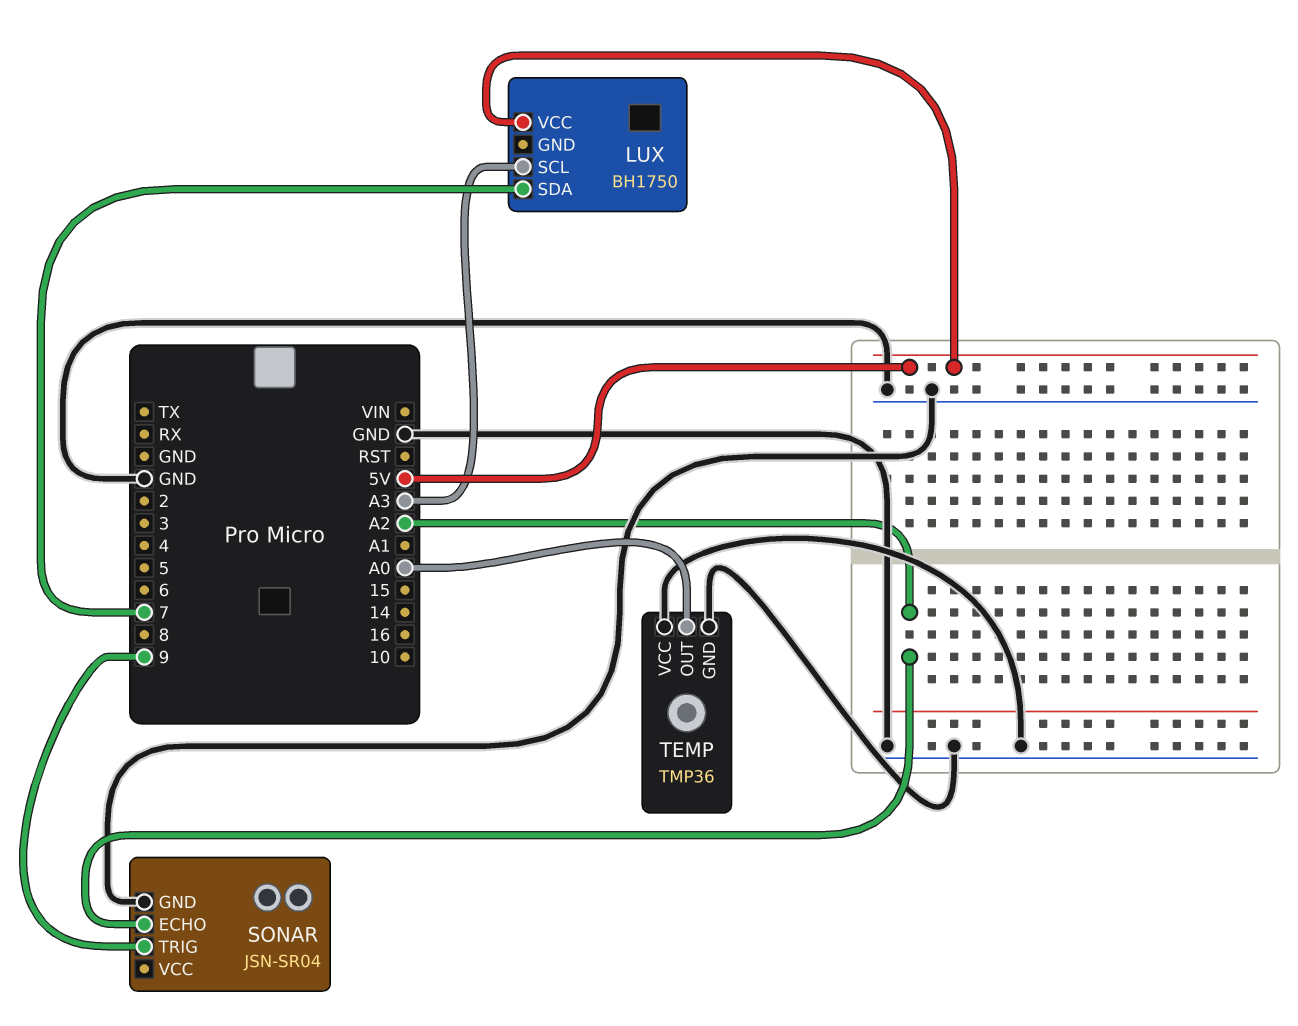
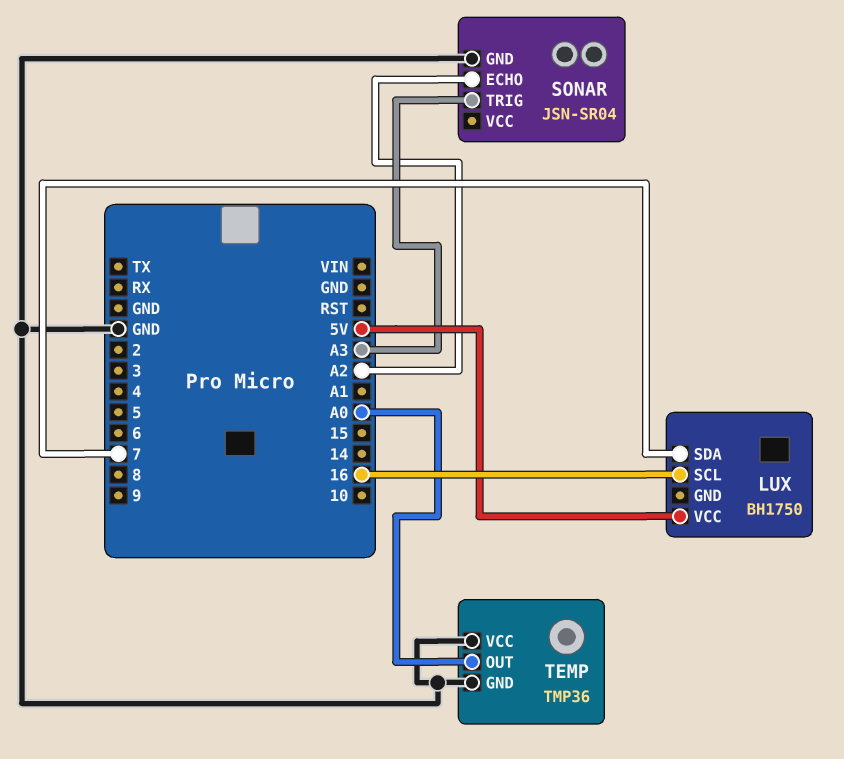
LUX pin SCL: A3 -> 16
SONAR pin TRIG: 9 -> A3

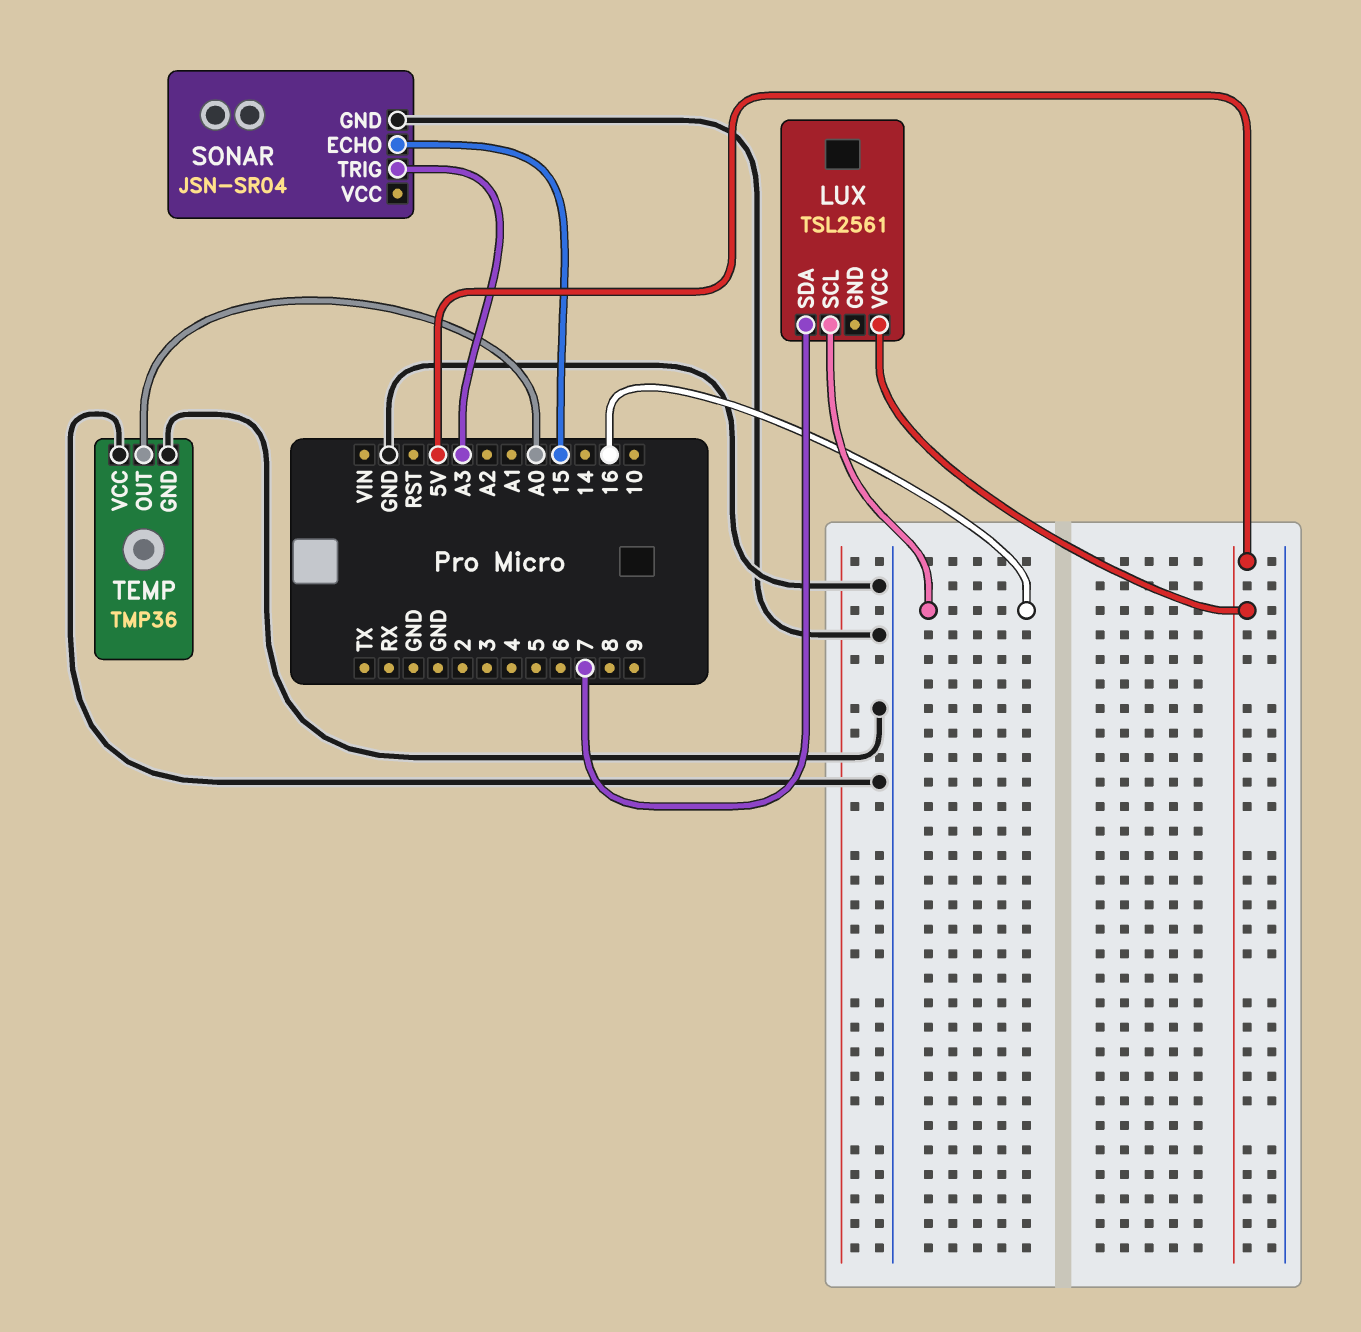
LUX: BH1750 -> TSL2561
SONAR pin ECHO: A2 -> 15

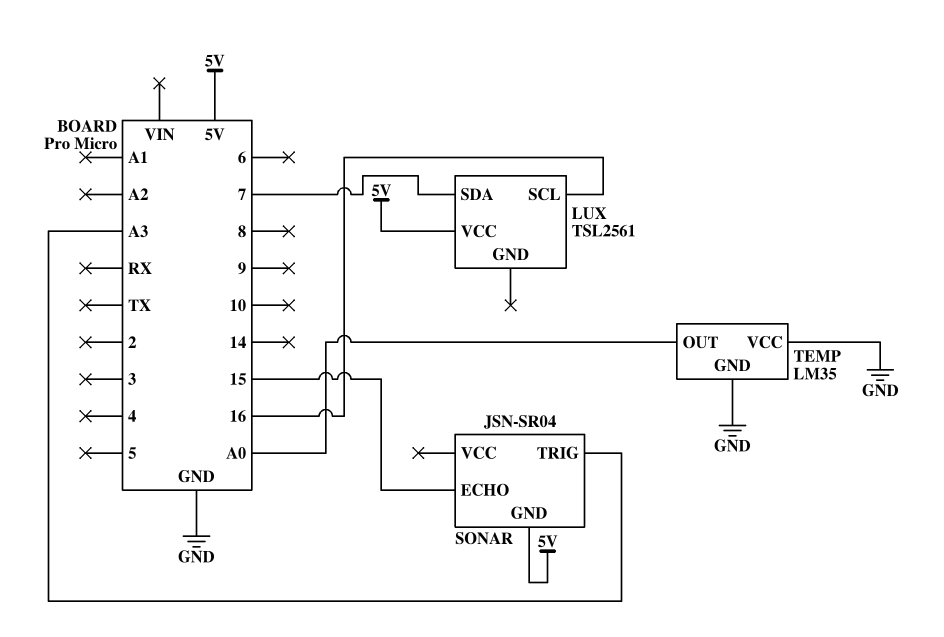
SONAR pin GND: GND -> 5V
TEMP: TMP36 -> LM35

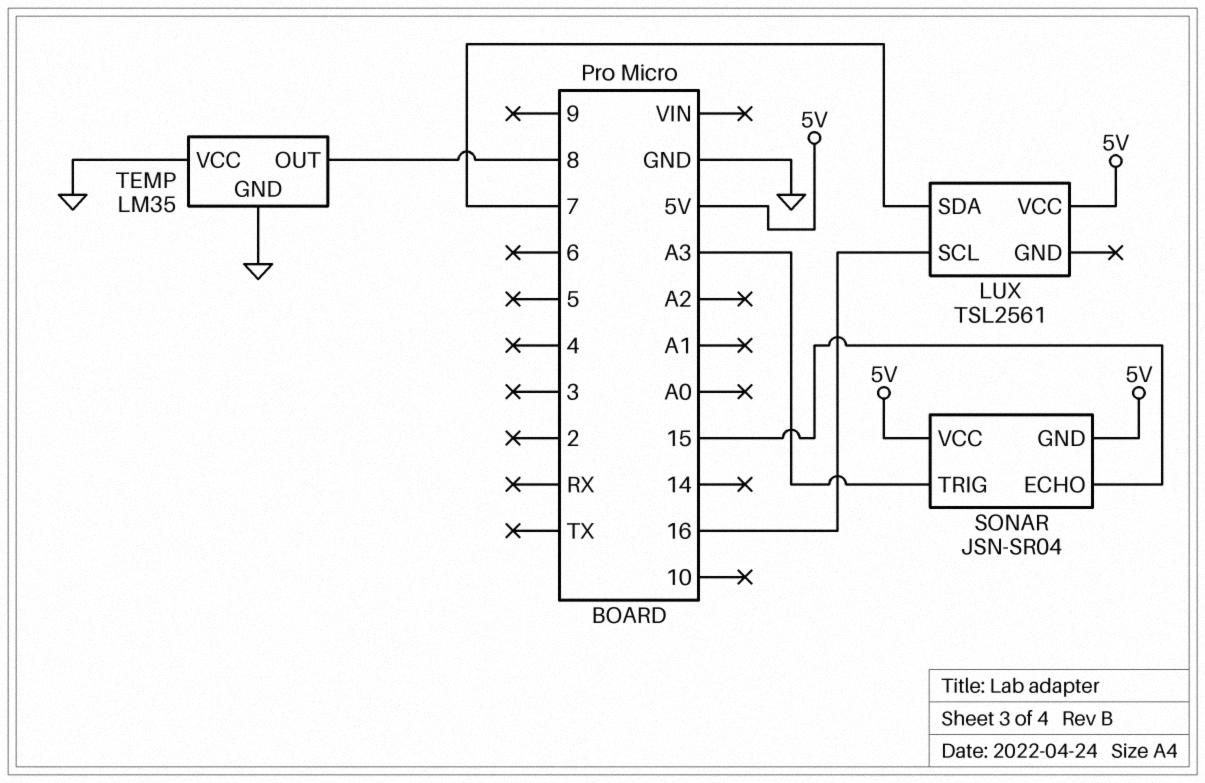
SONAR pin VCC: none -> 5V
TEMP pin OUT: A0 -> 8

